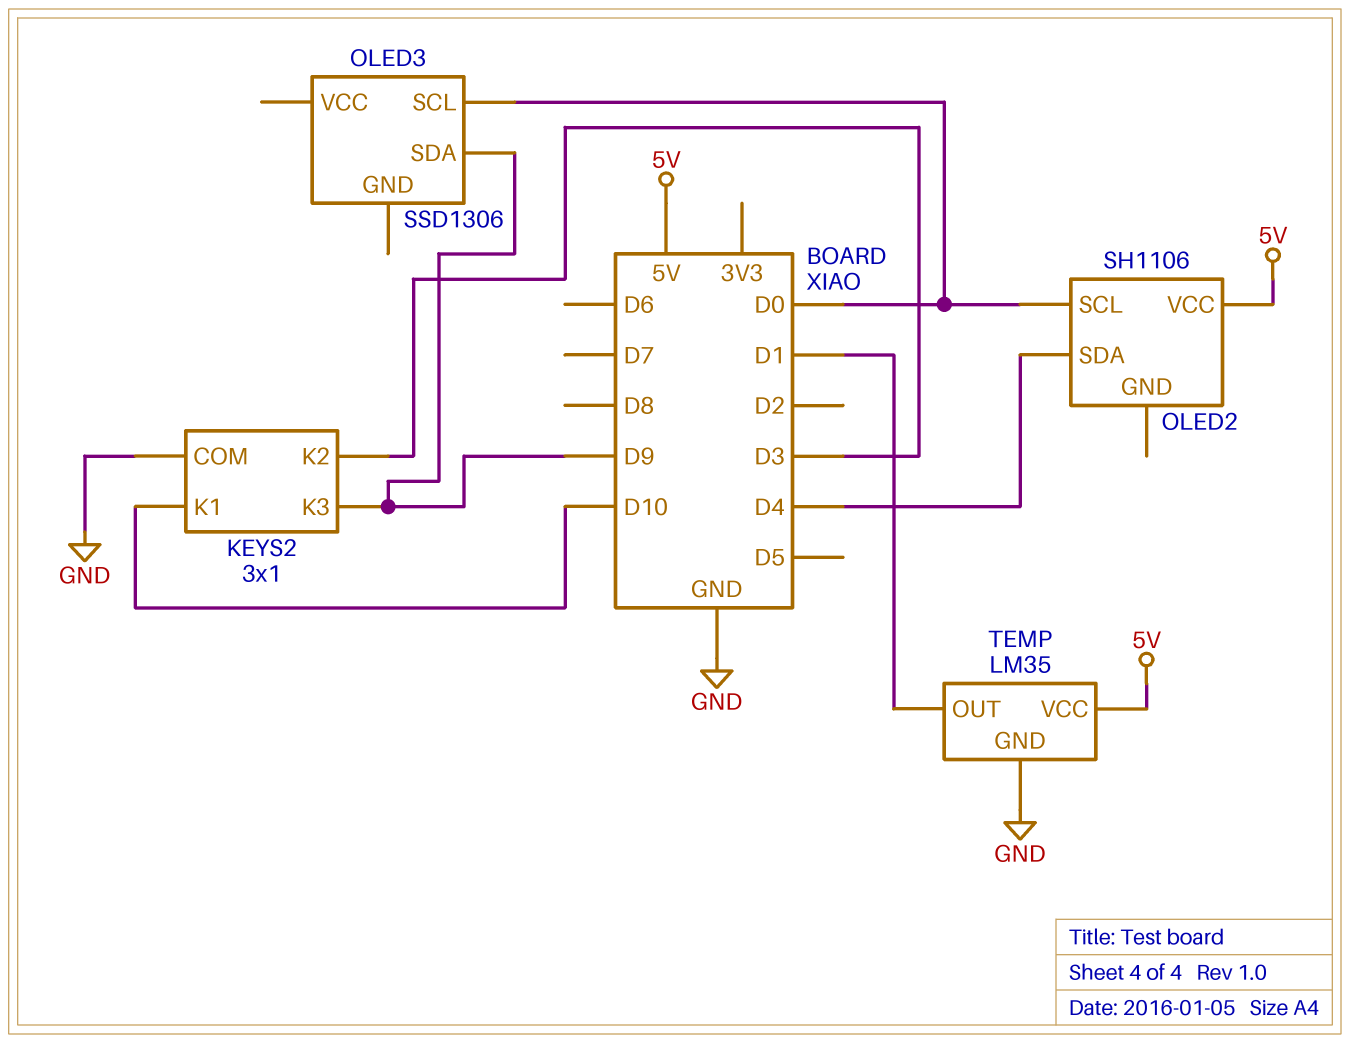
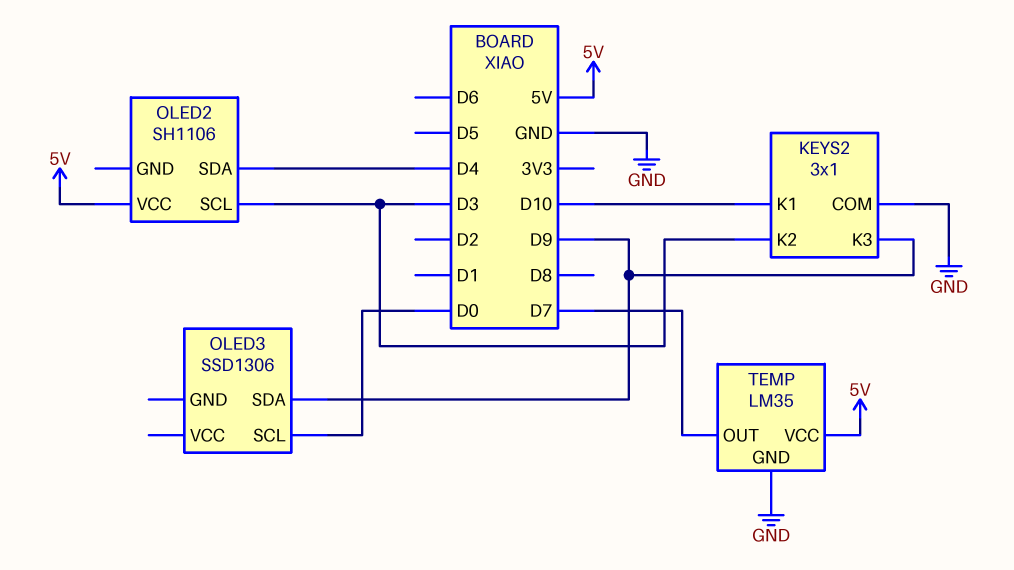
OLED2 pin SCL: D0 -> D3
TEMP pin OUT: D1 -> D7

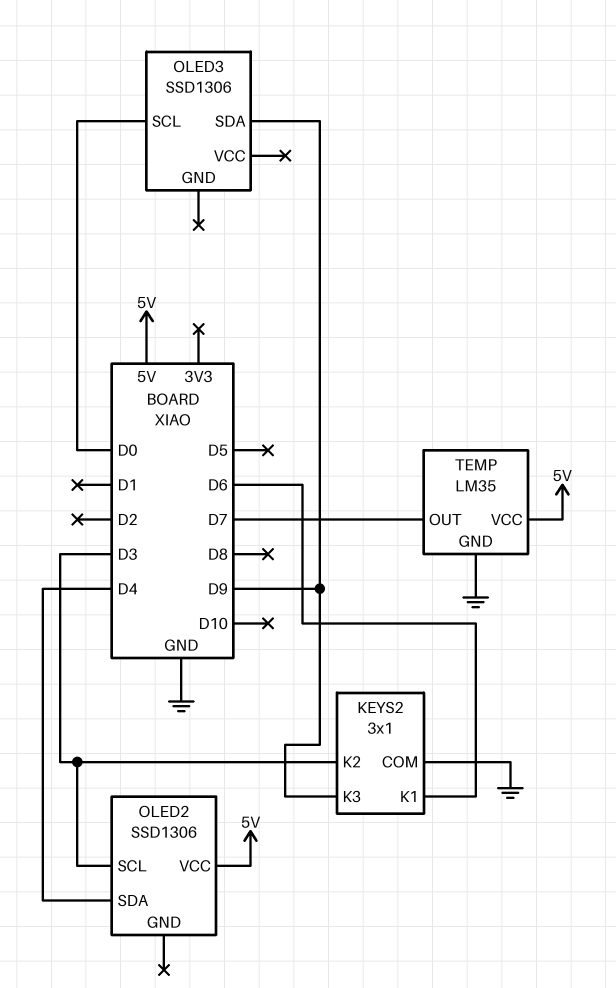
KEYS2 pin K1: D10 -> D6
OLED2: SH1106 -> SSD1306

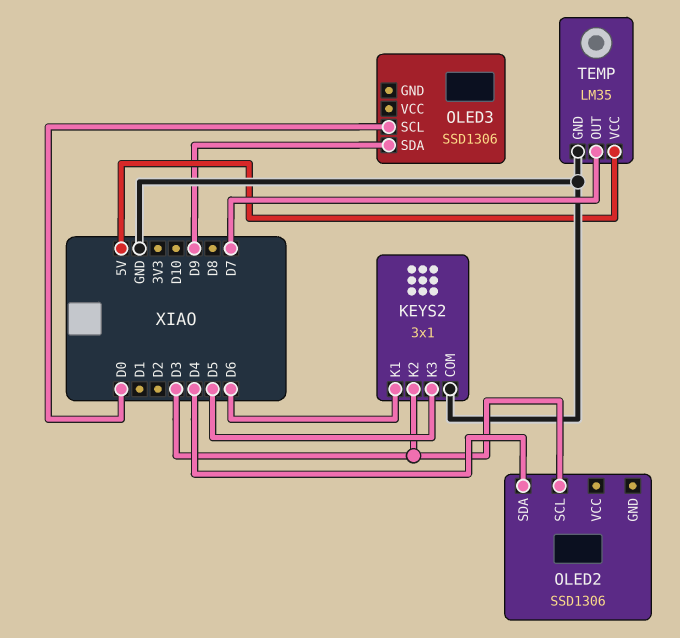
KEYS2 pin K3: D9 -> D5
OLED2 pin VCC: 5V -> none

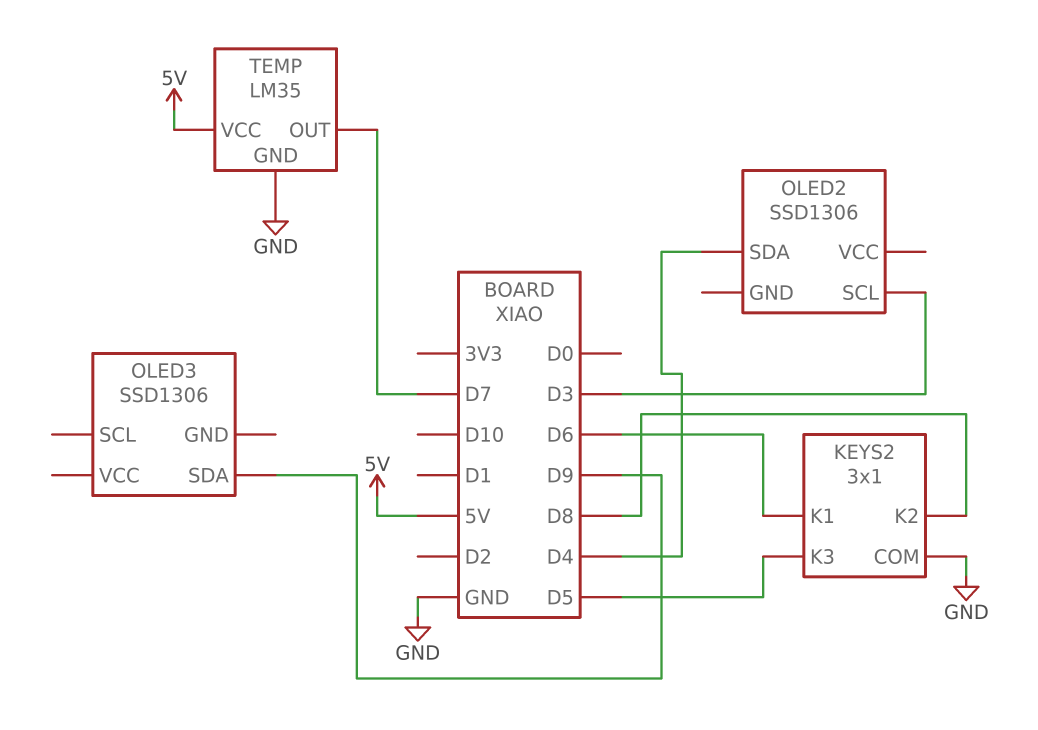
KEYS2 pin K2: D3 -> D8
OLED3 pin SCL: D0 -> none

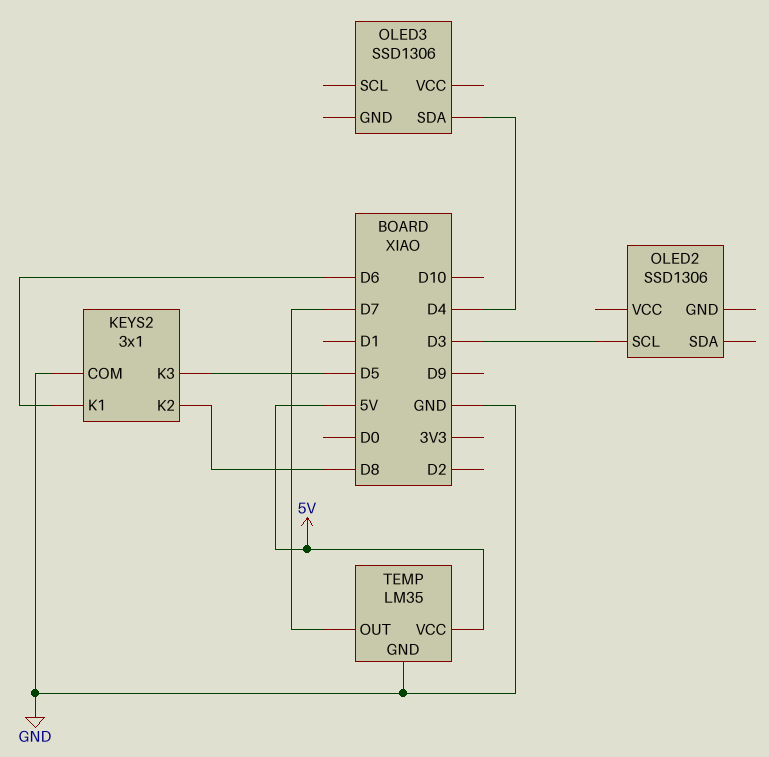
OLED2 pin SDA: D4 -> none
OLED3 pin SDA: D9 -> D4

